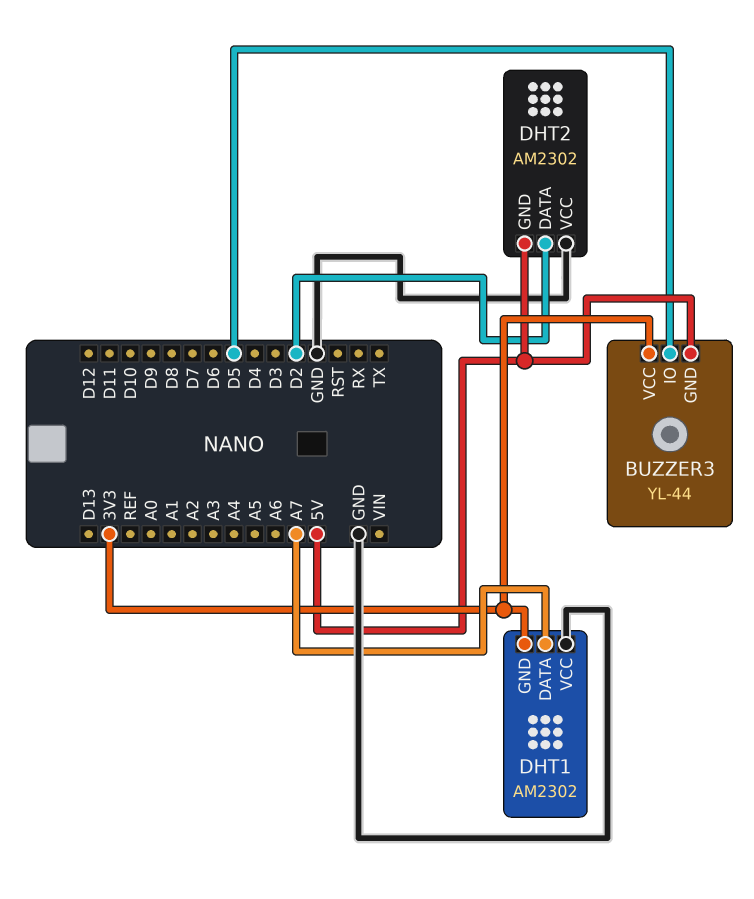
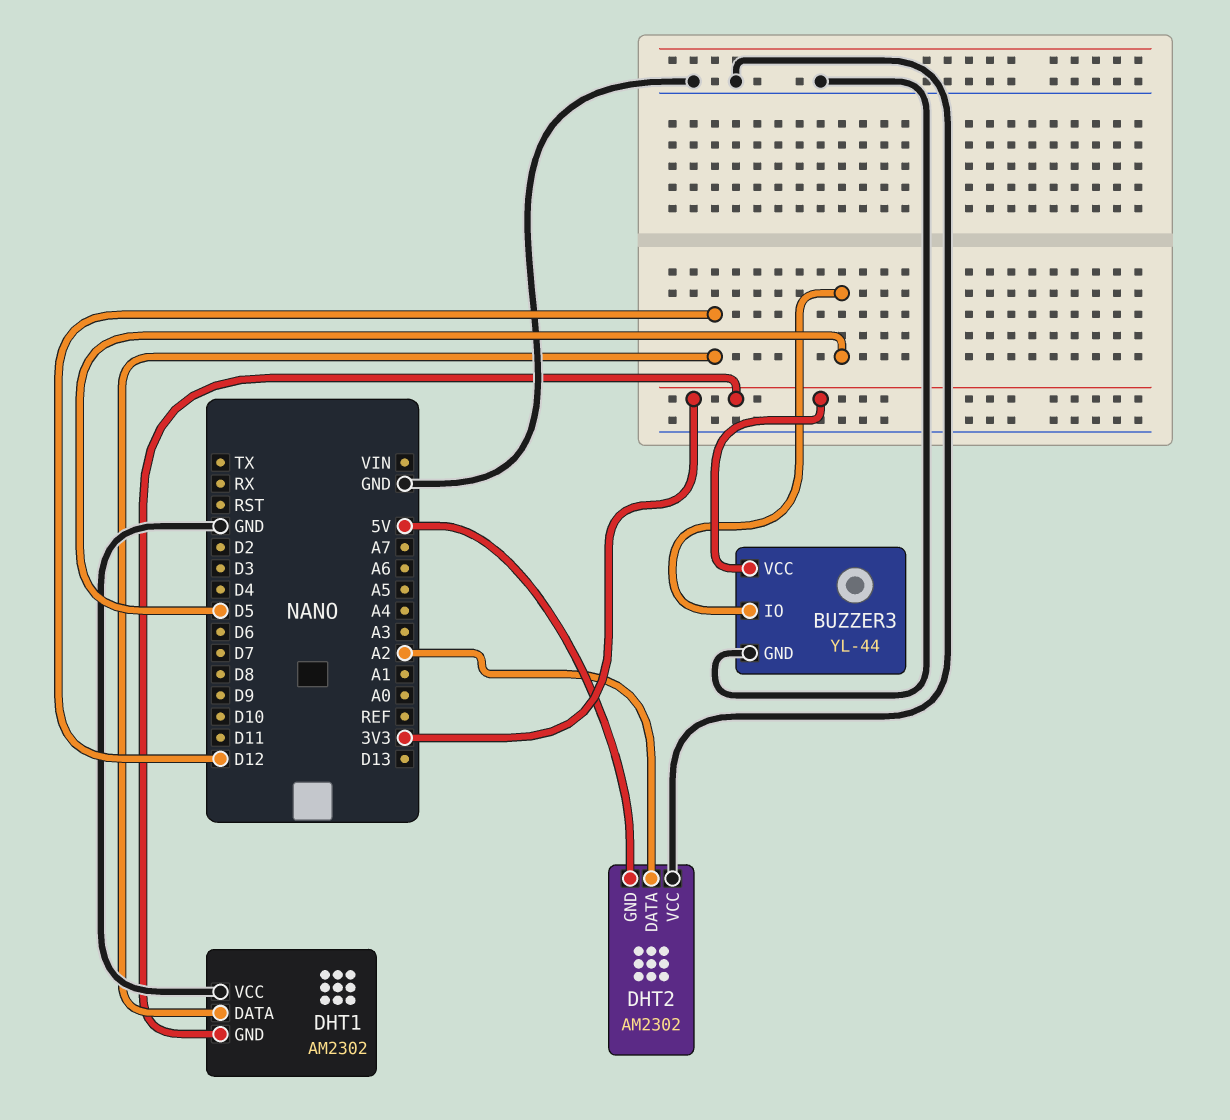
BUZZER3 pin GND: 5V -> GND
DHT1 pin DATA: A7 -> D12
DHT2 pin DATA: D2 -> A2

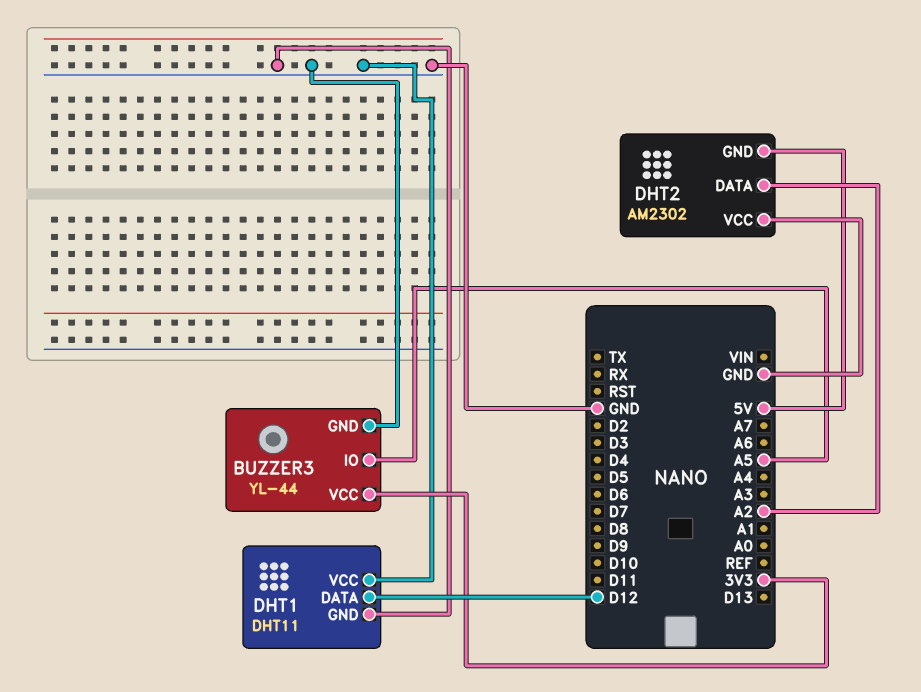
BUZZER3 pin IO: D5 -> A5
DHT1: AM2302 -> DHT11
DHT1 pin GND: 3V3 -> GND

